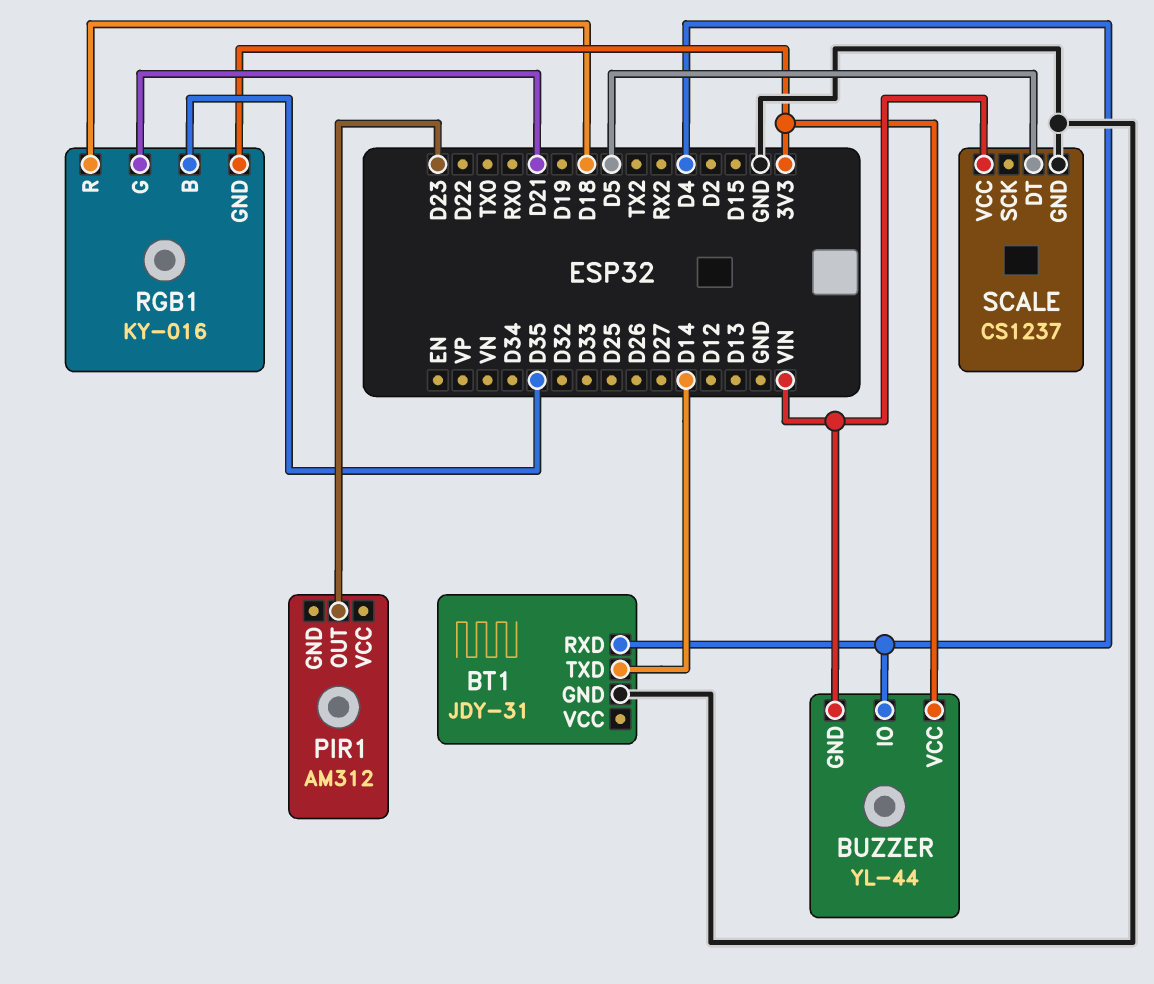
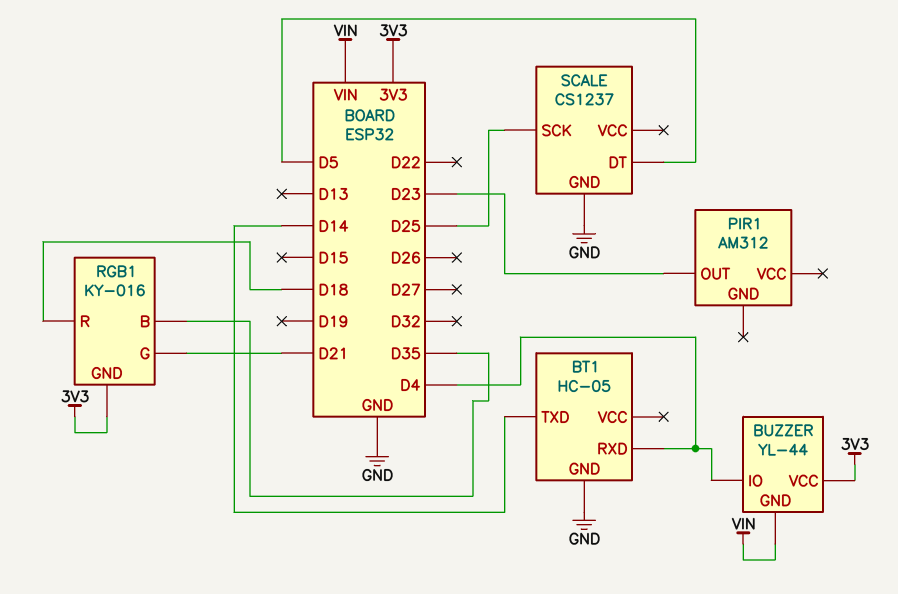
BT1: JDY-31 -> HC-05
SCALE pin SCK: none -> D25
SCALE pin VCC: VIN -> none

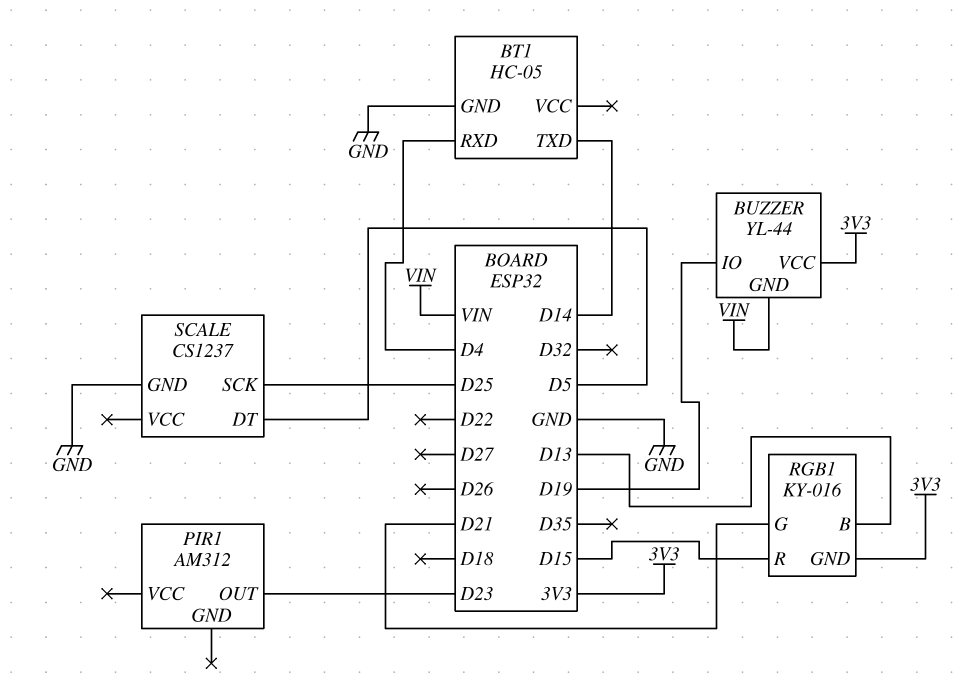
BUZZER pin IO: D4 -> D19
RGB1 pin B: D35 -> D13
RGB1 pin R: D18 -> D15

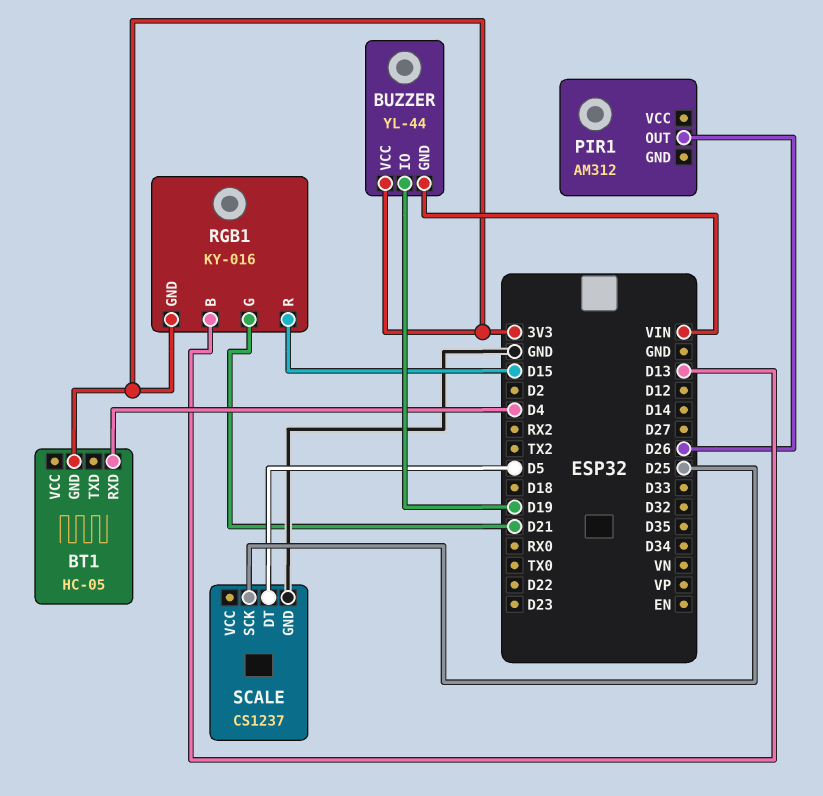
BT1 pin GND: GND -> 3V3
BT1 pin TXD: D14 -> none
PIR1 pin OUT: D23 -> D26

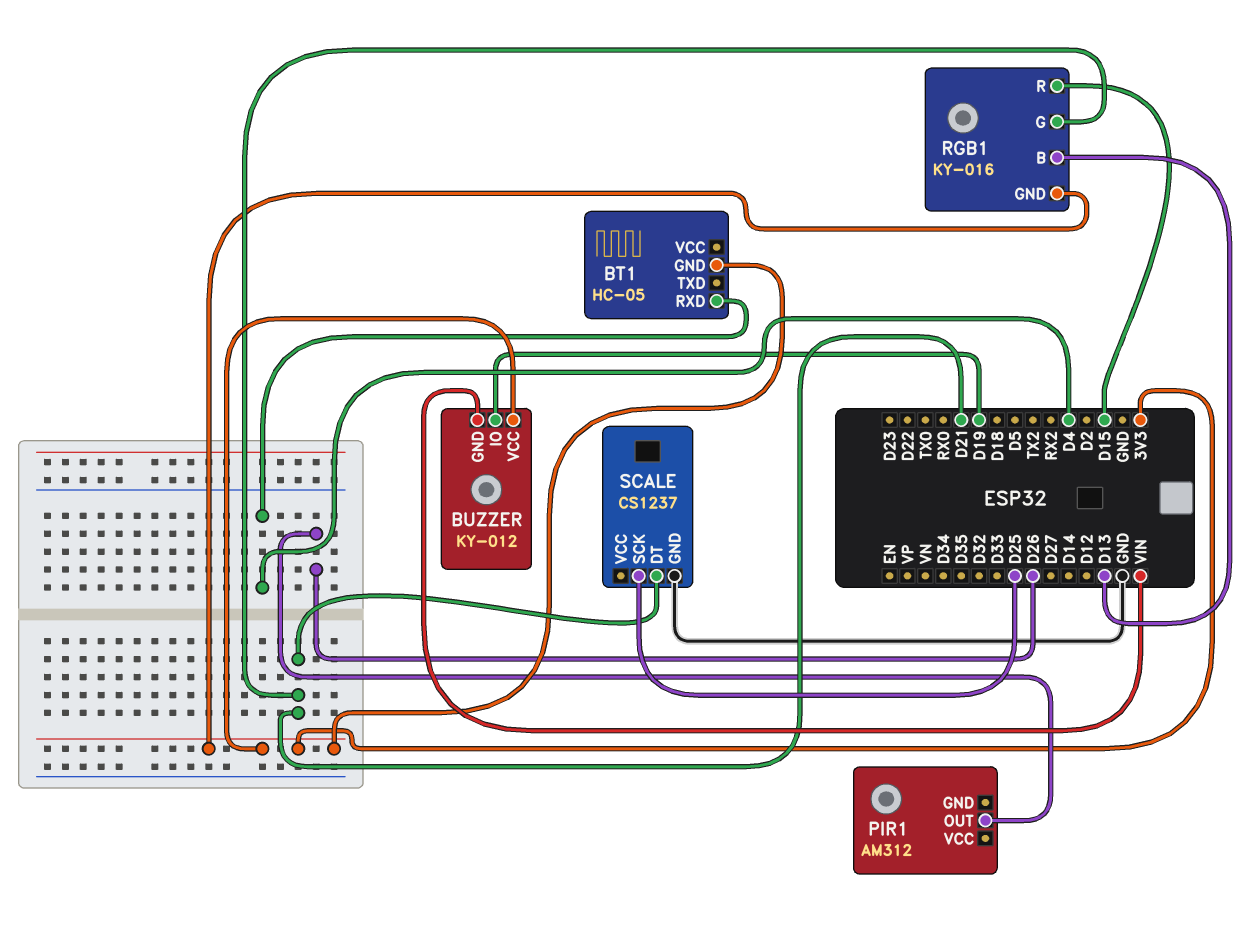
BUZZER: YL-44 -> KY-012
SCALE pin DT: D5 -> D21

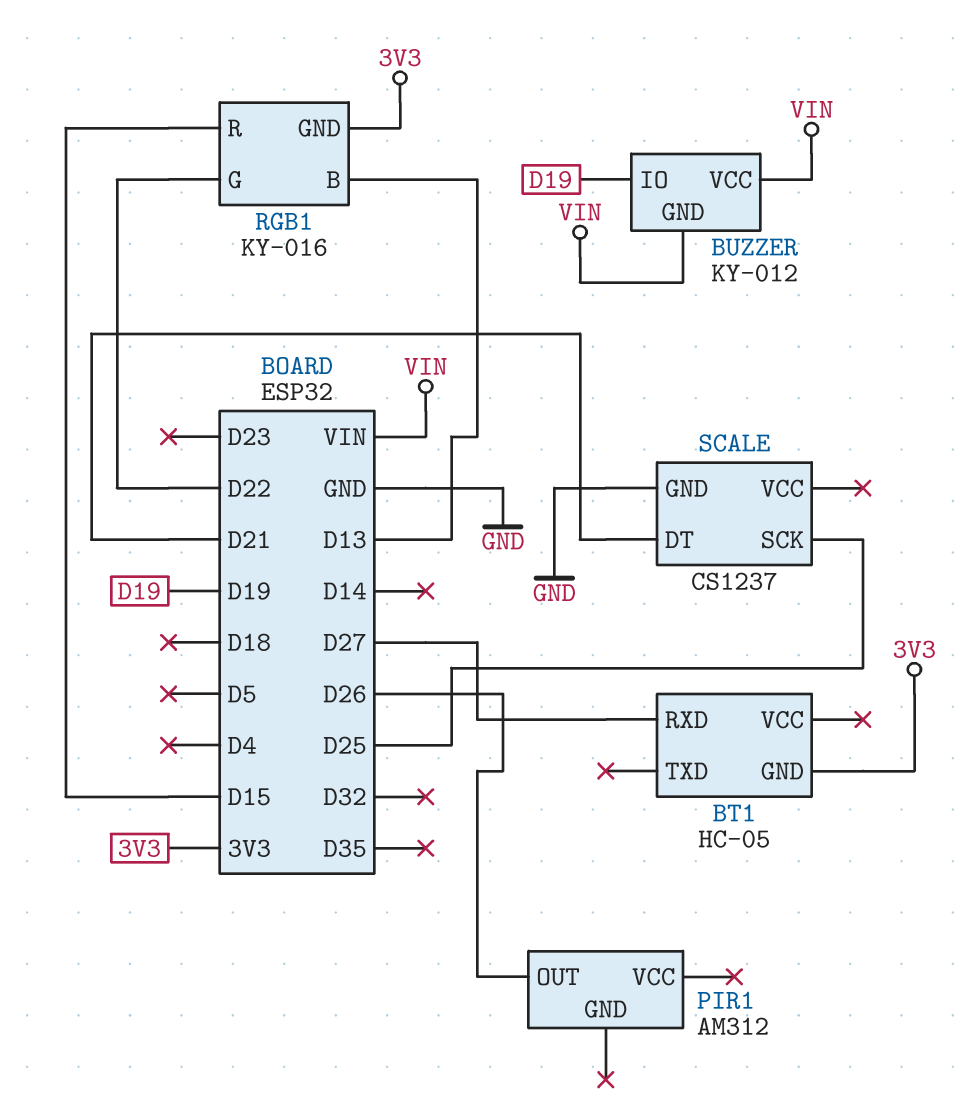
BT1 pin RXD: D4 -> D27
BUZZER pin VCC: 3V3 -> VIN
RGB1 pin G: D21 -> D22

